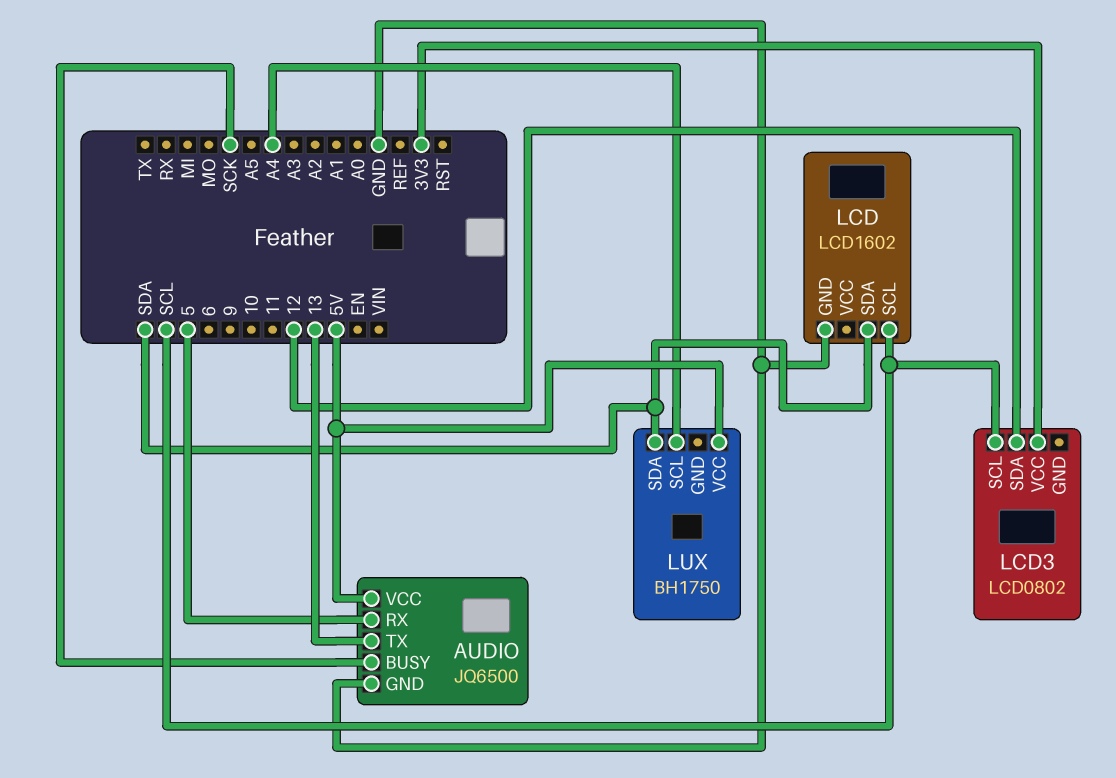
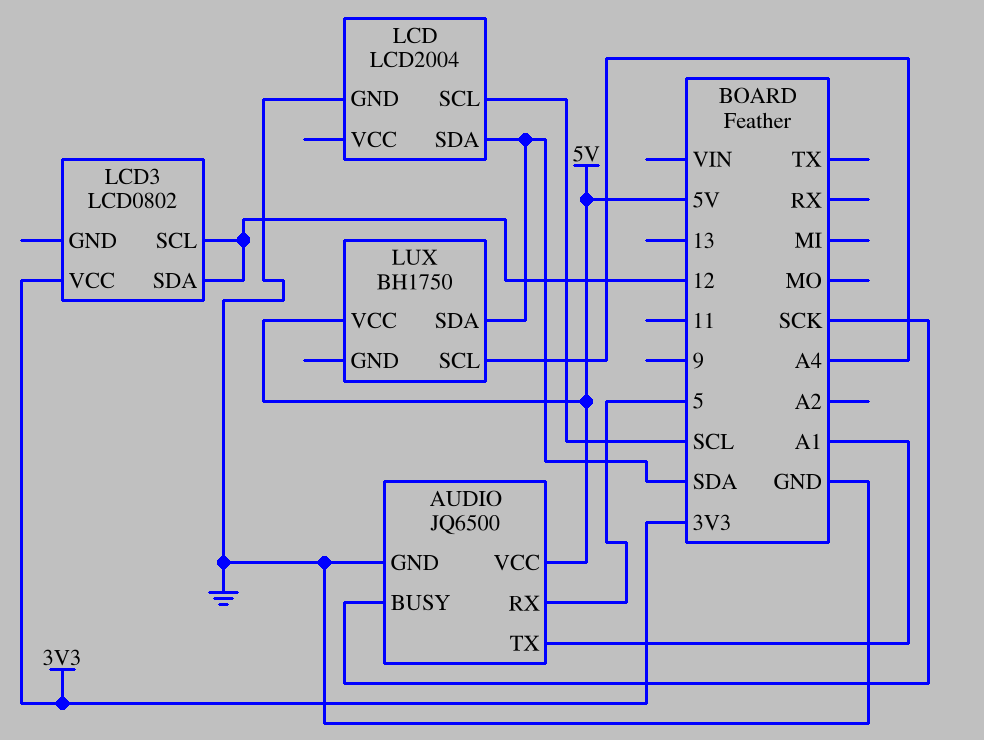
AUDIO pin TX: 13 -> A1
LCD: LCD1602 -> LCD2004
LCD3 pin SCL: SCL -> 12

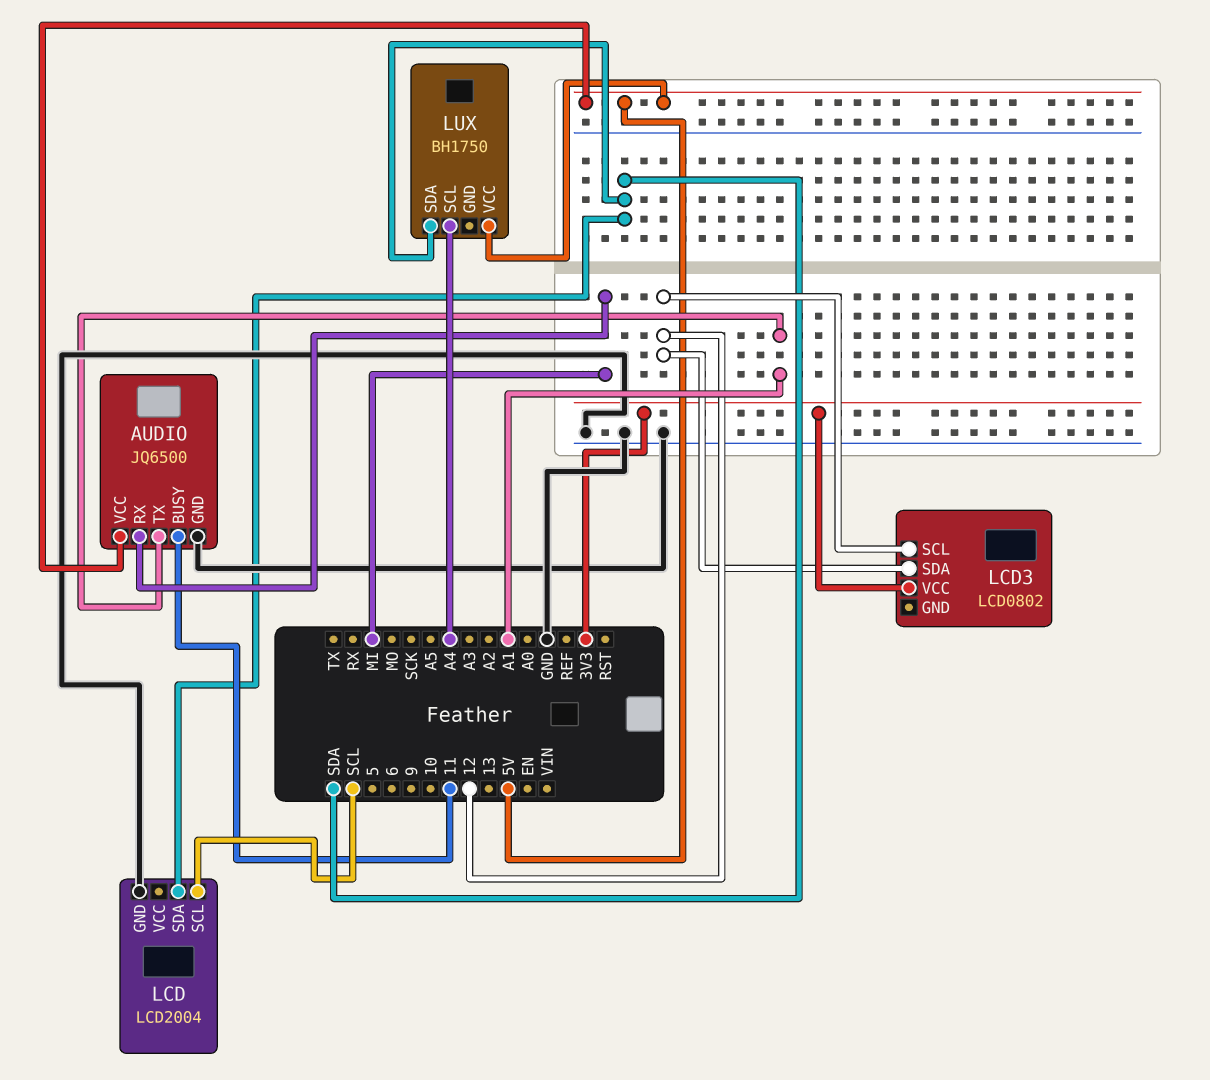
AUDIO pin BUSY: SCK -> 11
AUDIO pin RX: 5 -> MI

